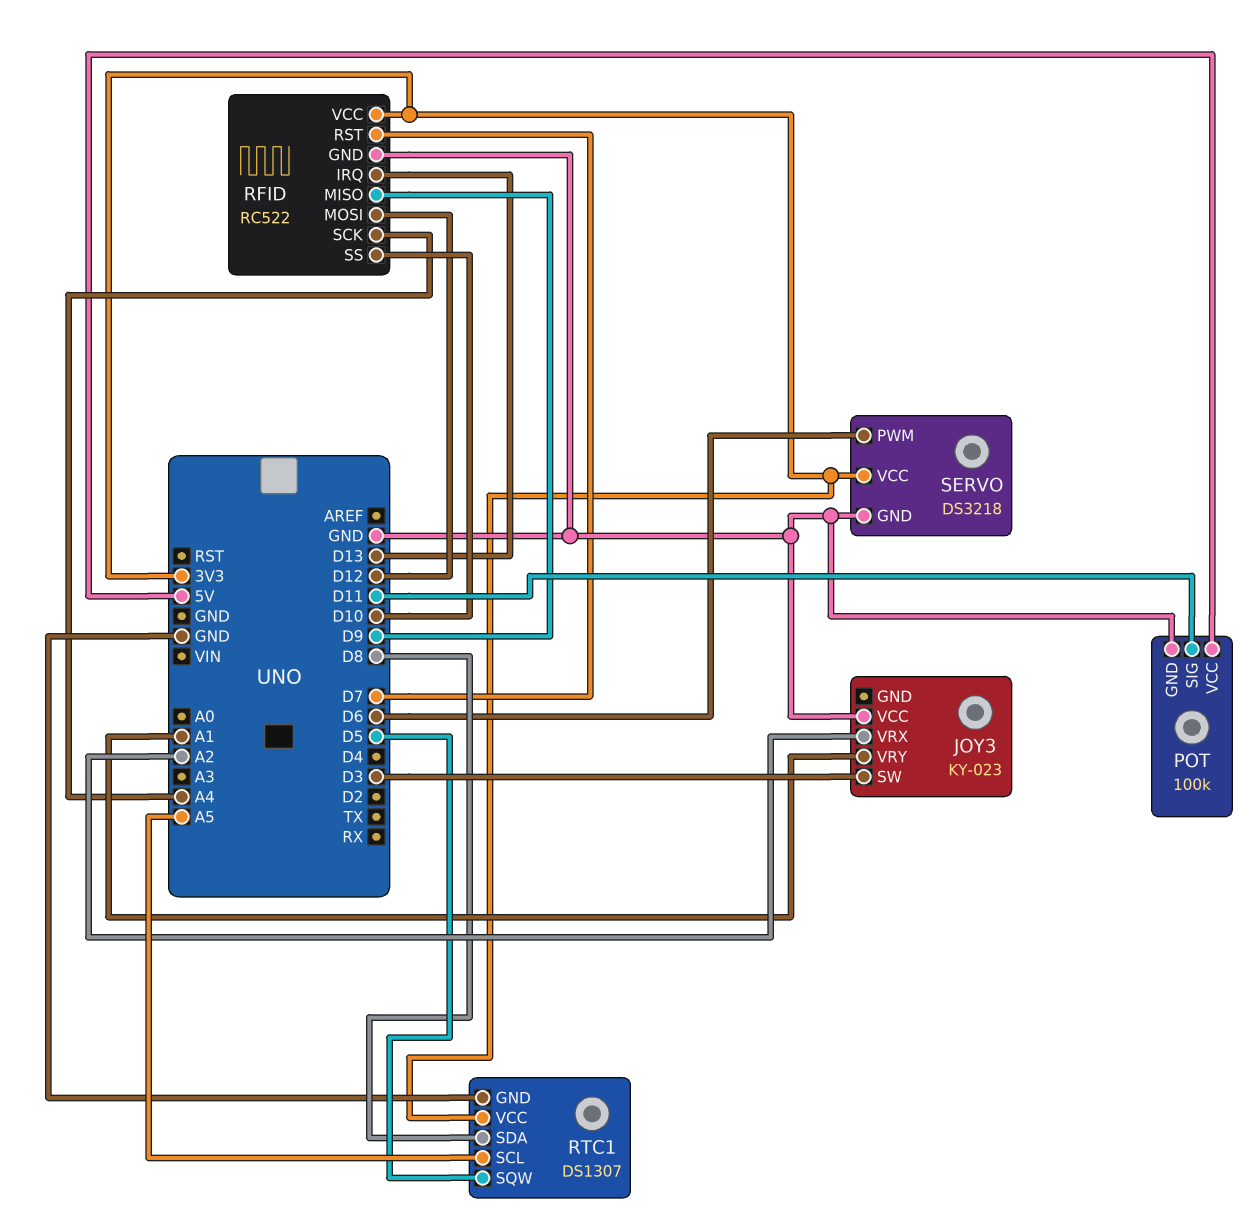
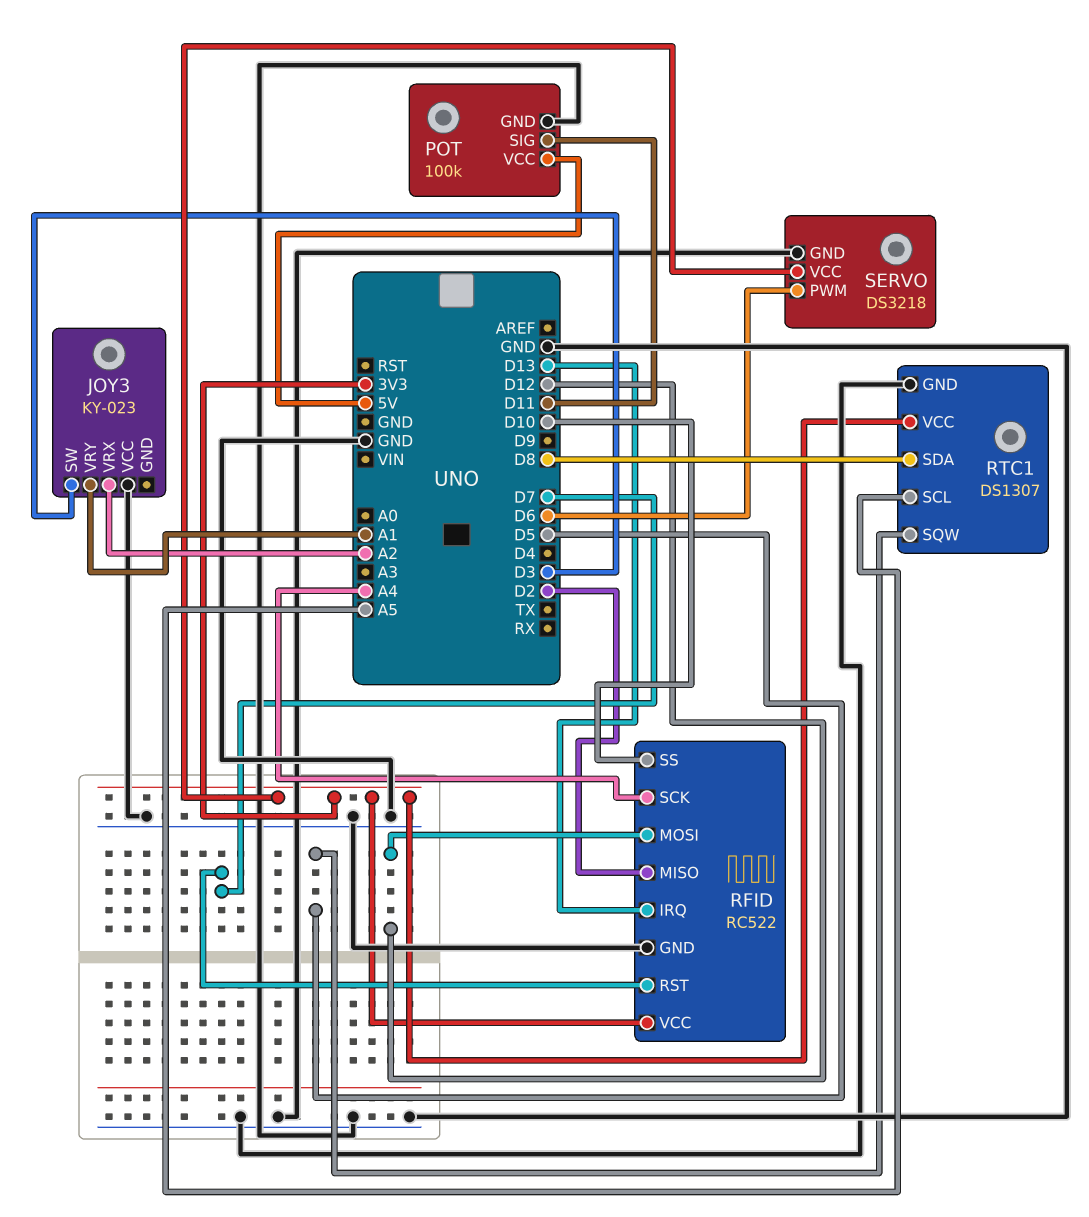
RFID pin MISO: D9 -> D2

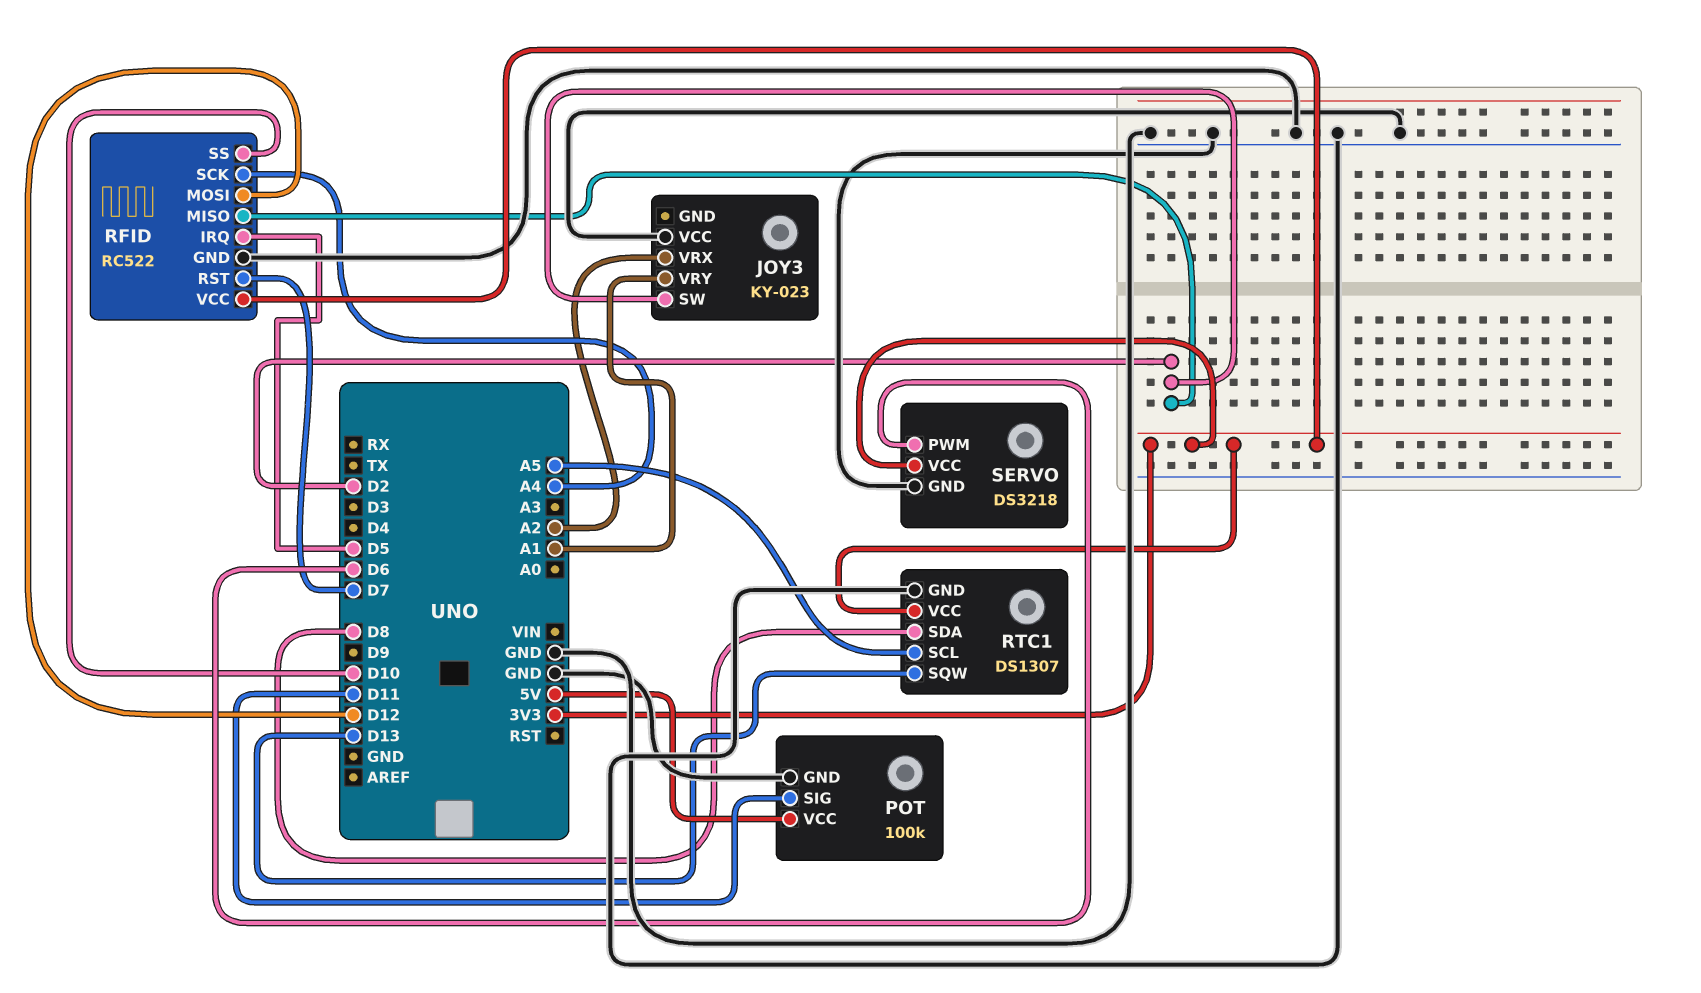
JOY3 pin SW: D3 -> D2
RFID pin IRQ: D13 -> D5
RTC1 pin SQW: D5 -> D13

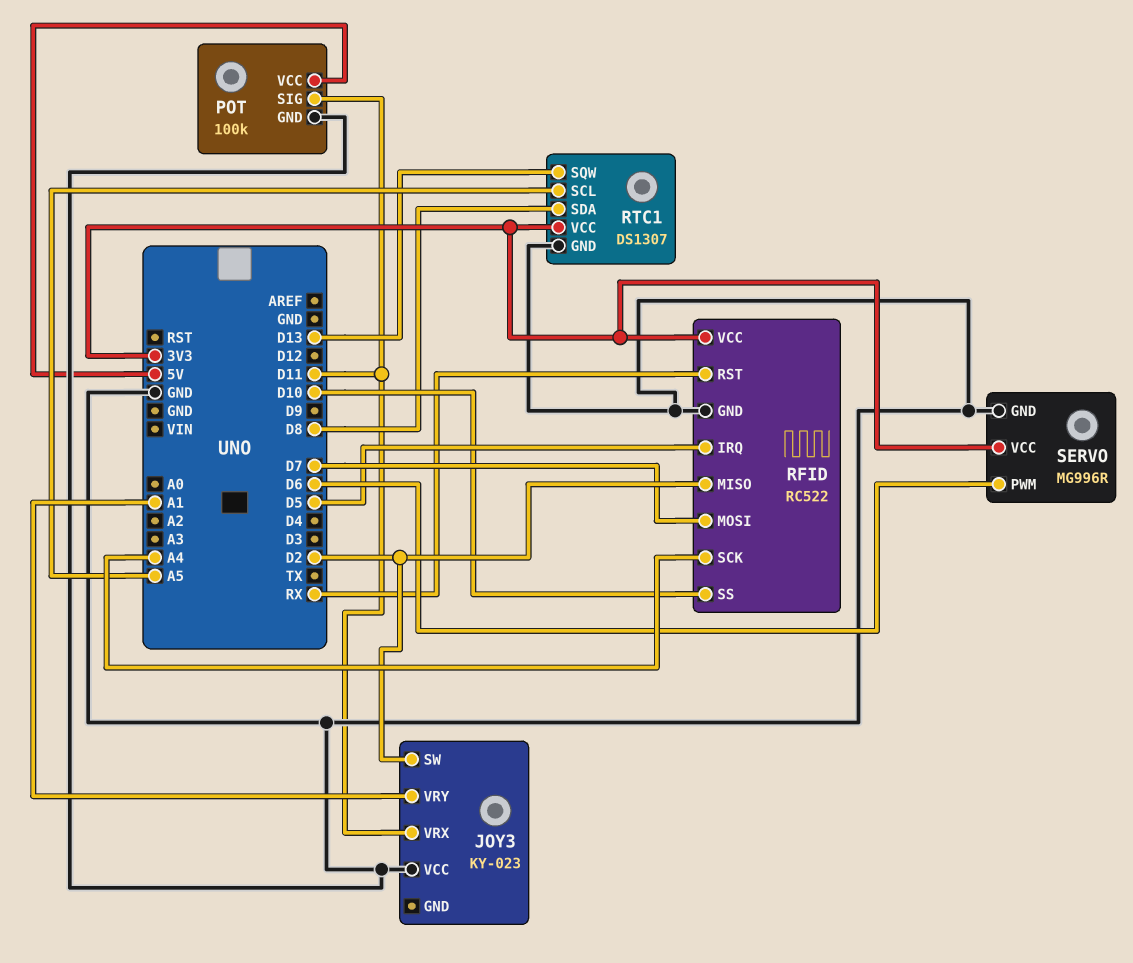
JOY3 pin VRX: A2 -> D11
RFID pin MOSI: D12 -> D7
RFID pin RST: D7 -> RX
SERVO: DS3218 -> MG996R

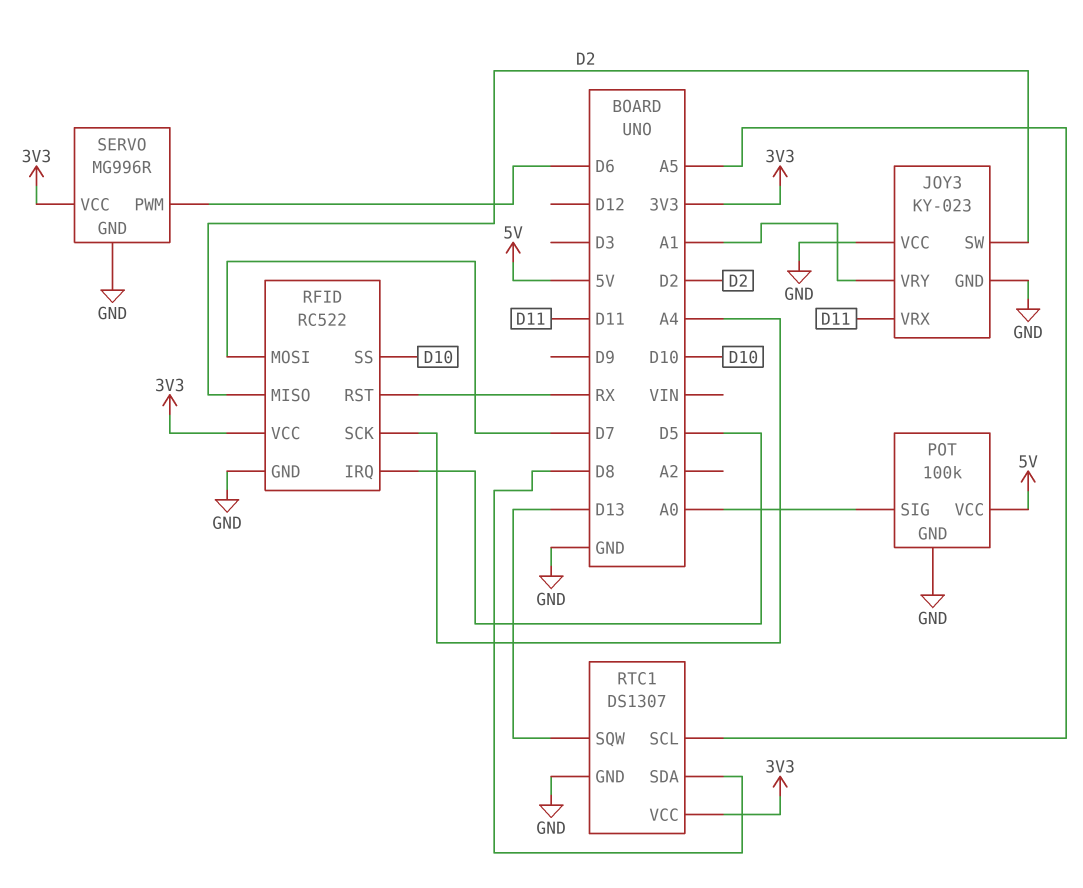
JOY3 pin GND: none -> GND
POT pin SIG: D11 -> A0

